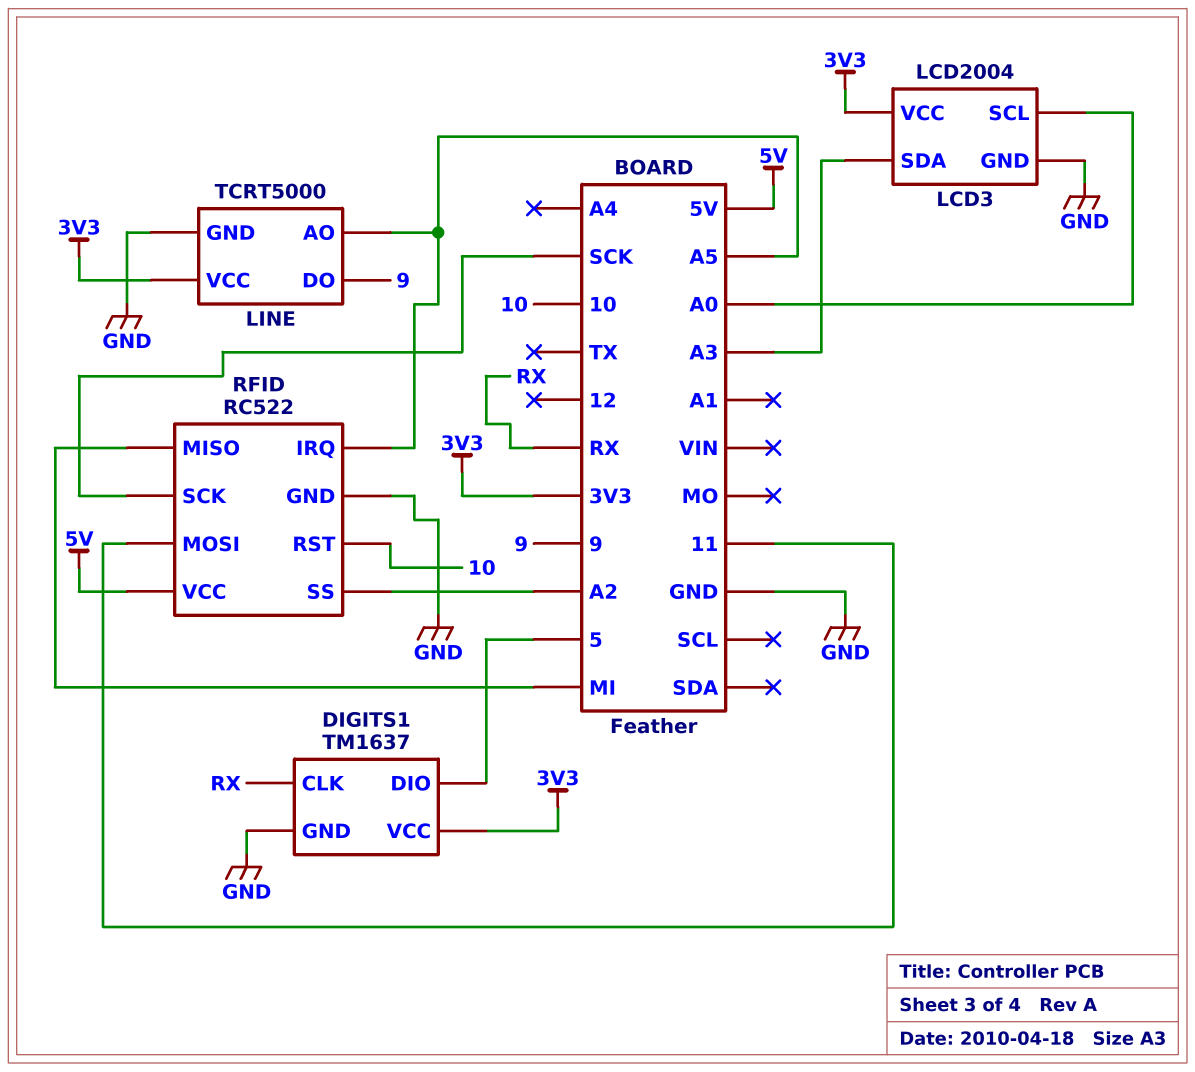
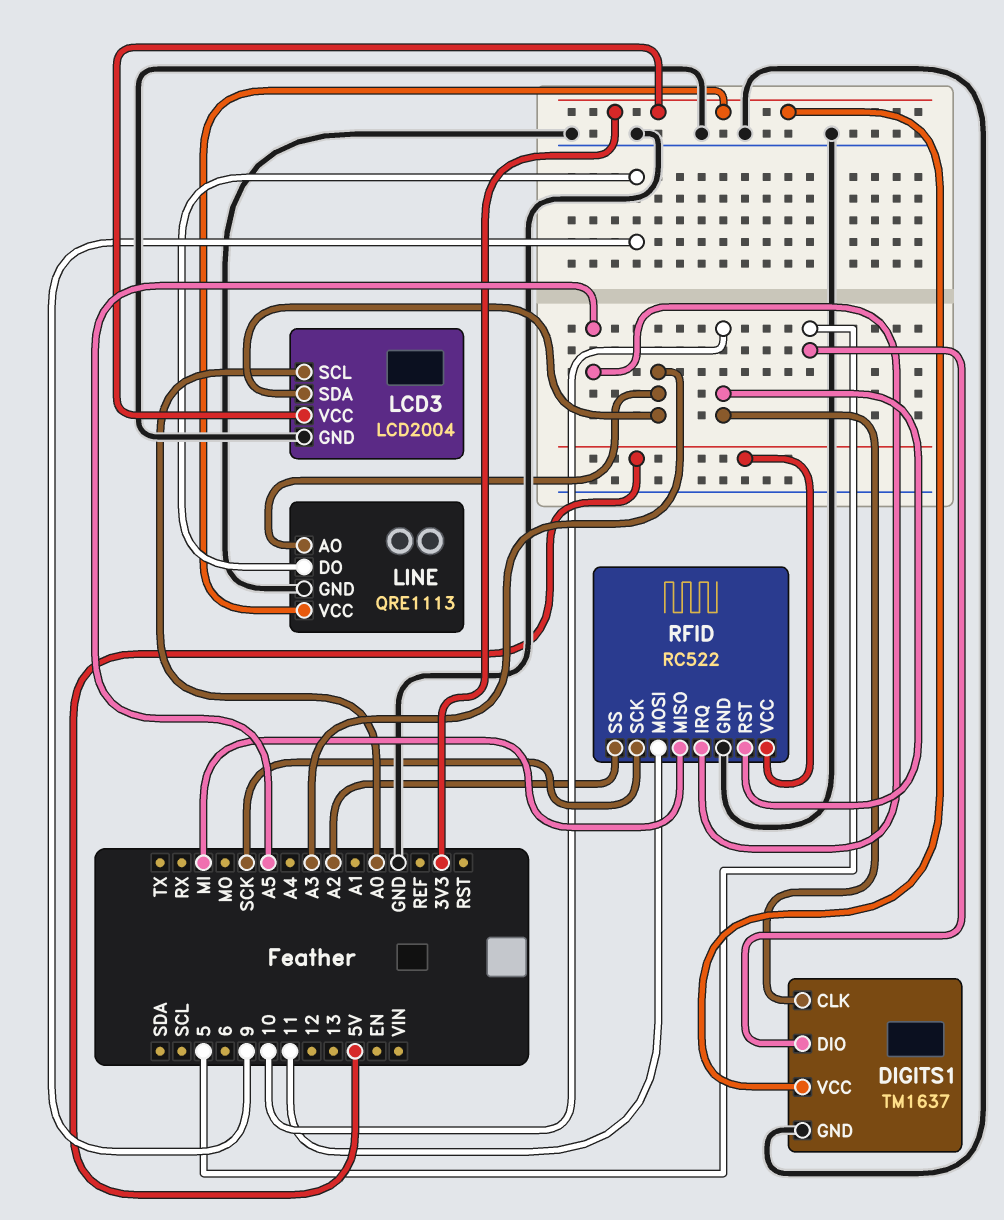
DIGITS1 pin CLK: RX -> 10
LINE: TCRT5000 -> QRE1113
LINE pin AO: A5 -> A3

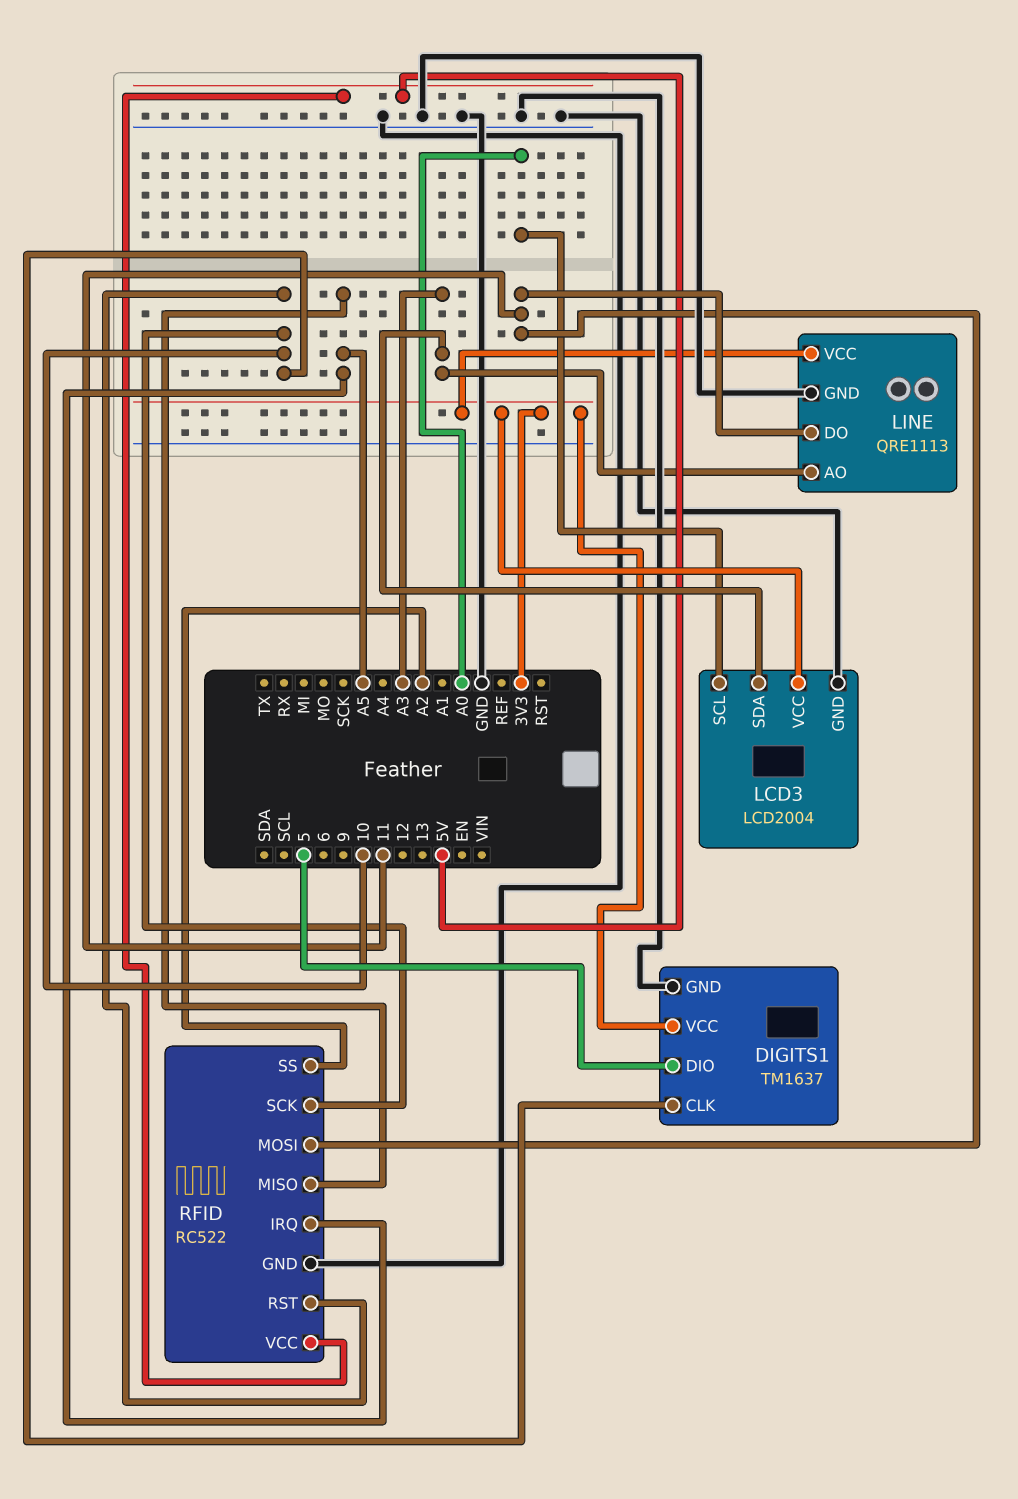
LINE pin DO: 9 -> 11
RFID pin MISO: MI -> A5
RFID pin SCK: SCK -> 10

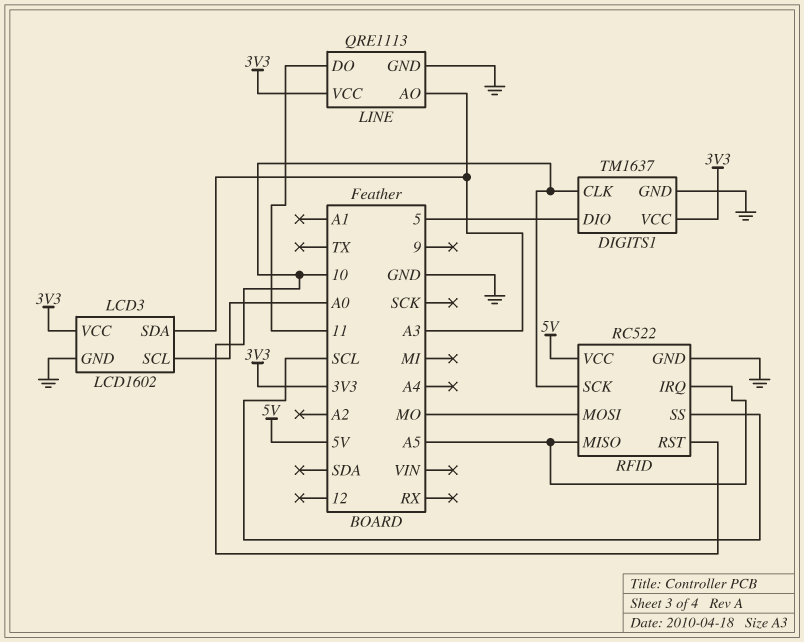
LCD3: LCD2004 -> LCD1602
RFID pin MOSI: 11 -> MO
RFID pin SS: A2 -> SCL

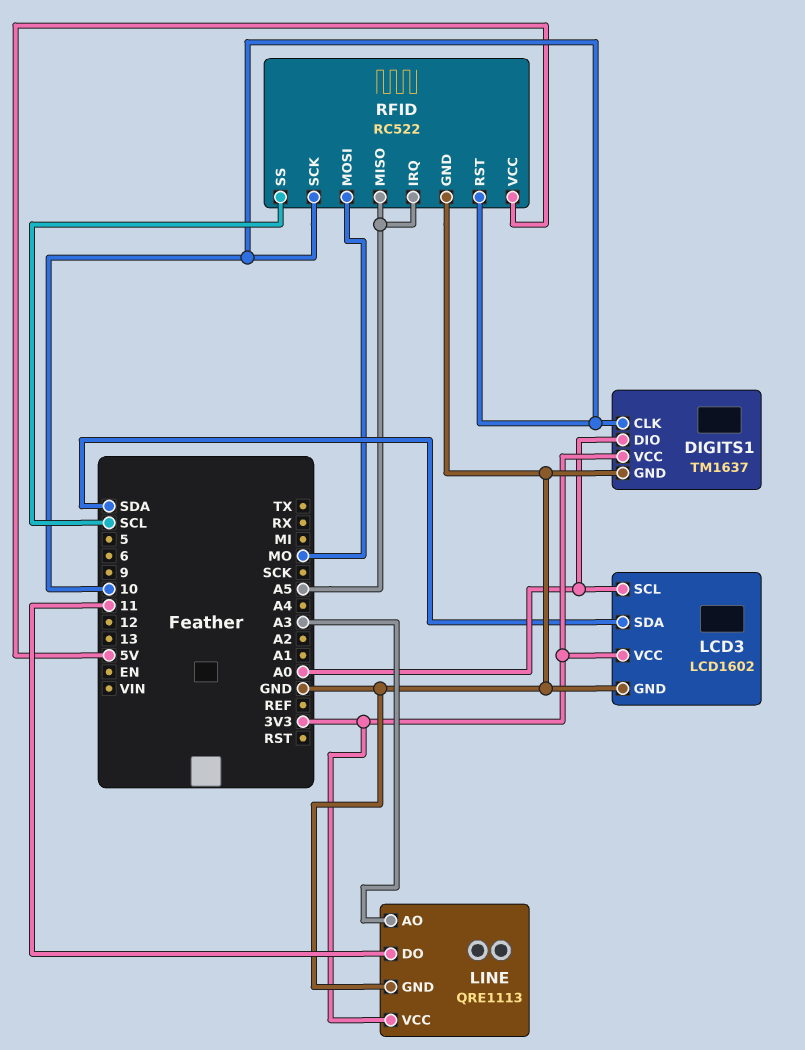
DIGITS1 pin DIO: 5 -> A0
LCD3 pin SDA: A3 -> SDA

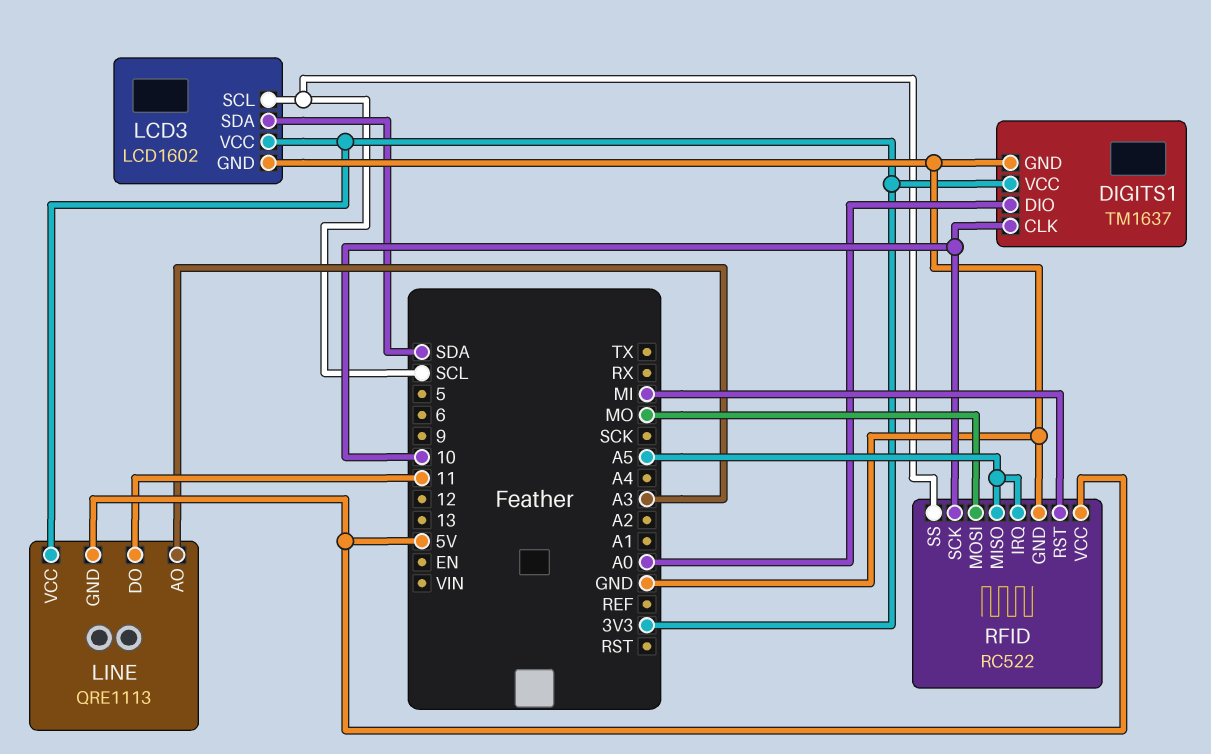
LCD3 pin SCL: A0 -> SCL
LINE pin GND: GND -> 5V
RFID pin RST: 10 -> MI

